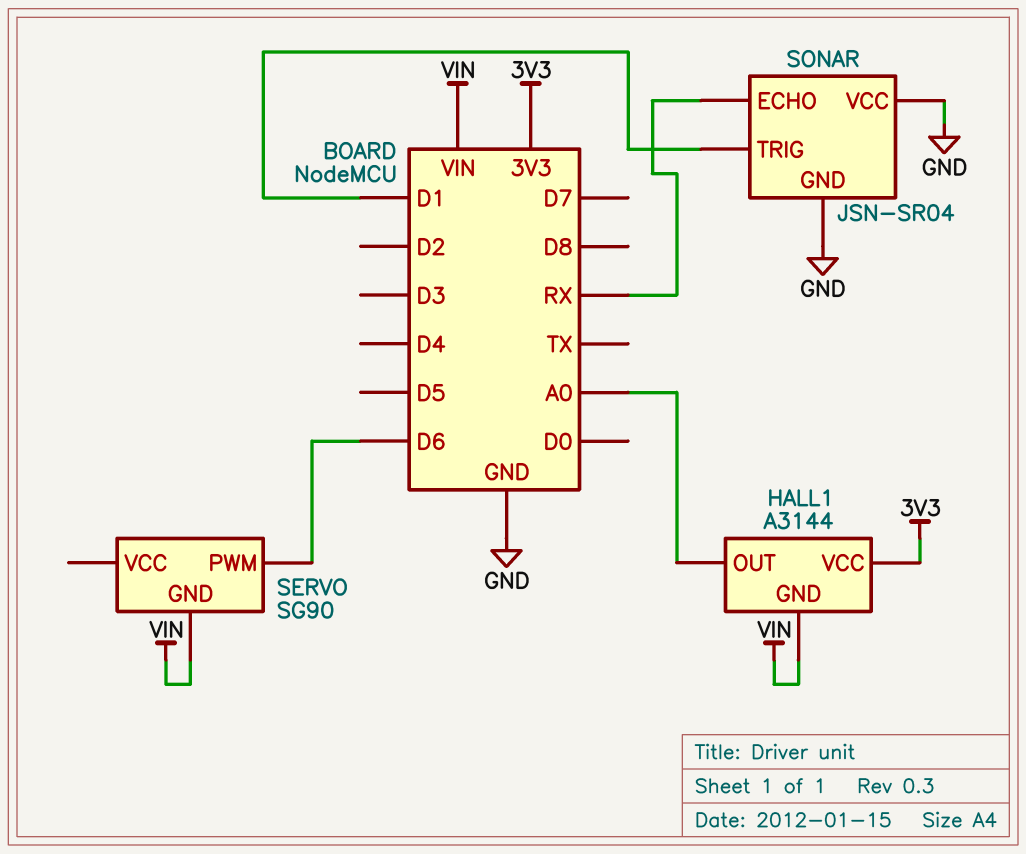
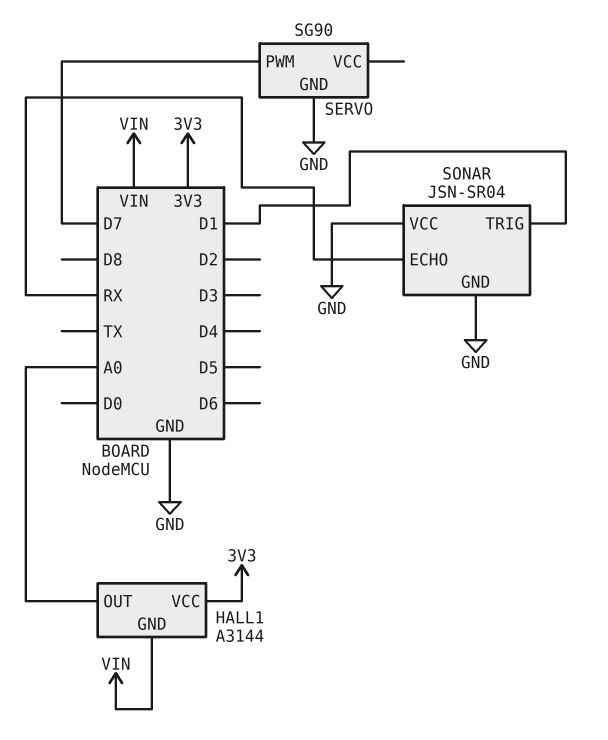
SERVO pin GND: VIN -> GND
SERVO pin PWM: D6 -> D7

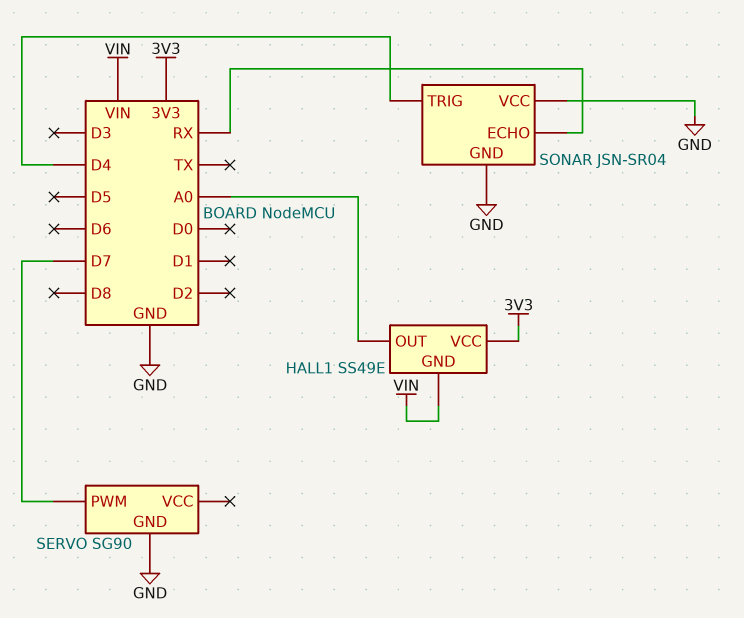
HALL1: A3144 -> SS49E
SONAR pin TRIG: D1 -> D4

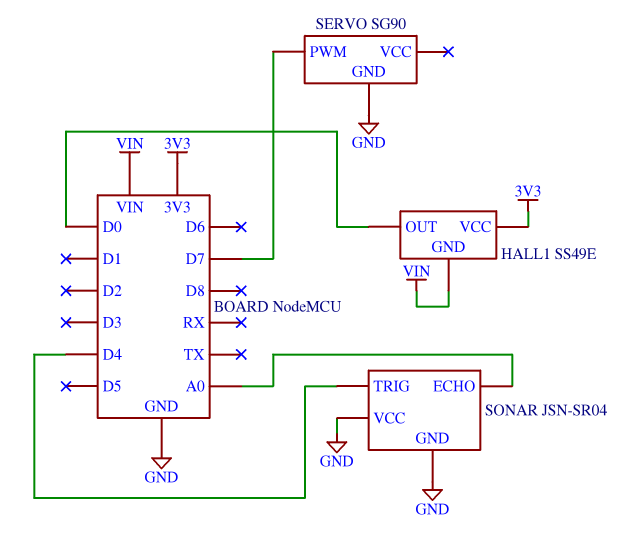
HALL1 pin OUT: A0 -> D0
SONAR pin ECHO: RX -> A0

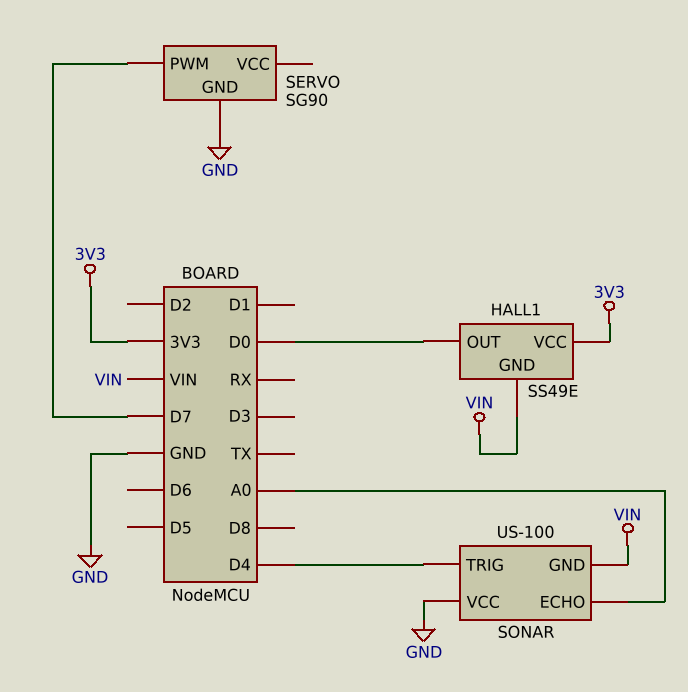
SONAR: JSN-SR04 -> US-100
SONAR pin GND: GND -> VIN

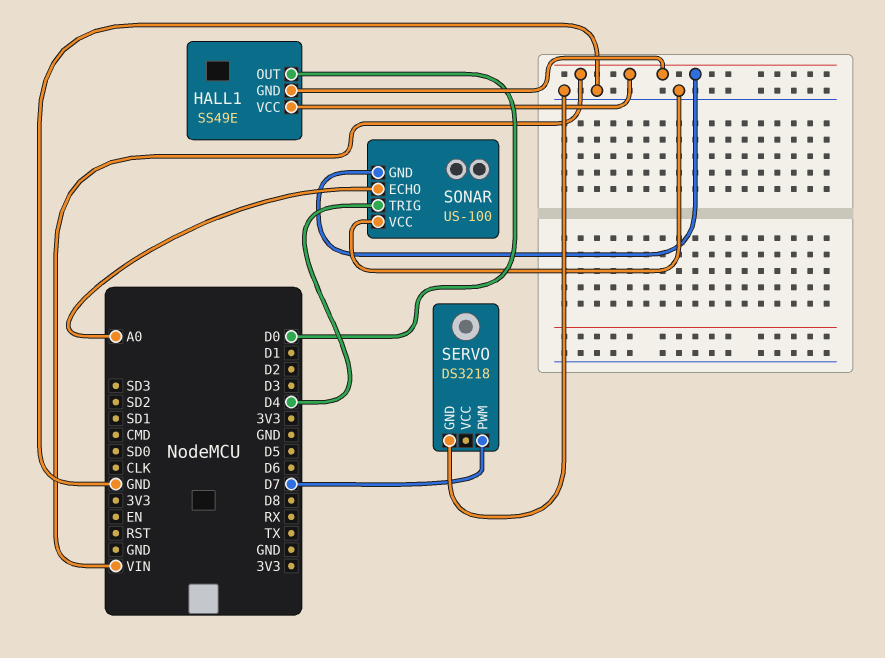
HALL1 pin VCC: 3V3 -> VIN
SERVO: SG90 -> DS3218

